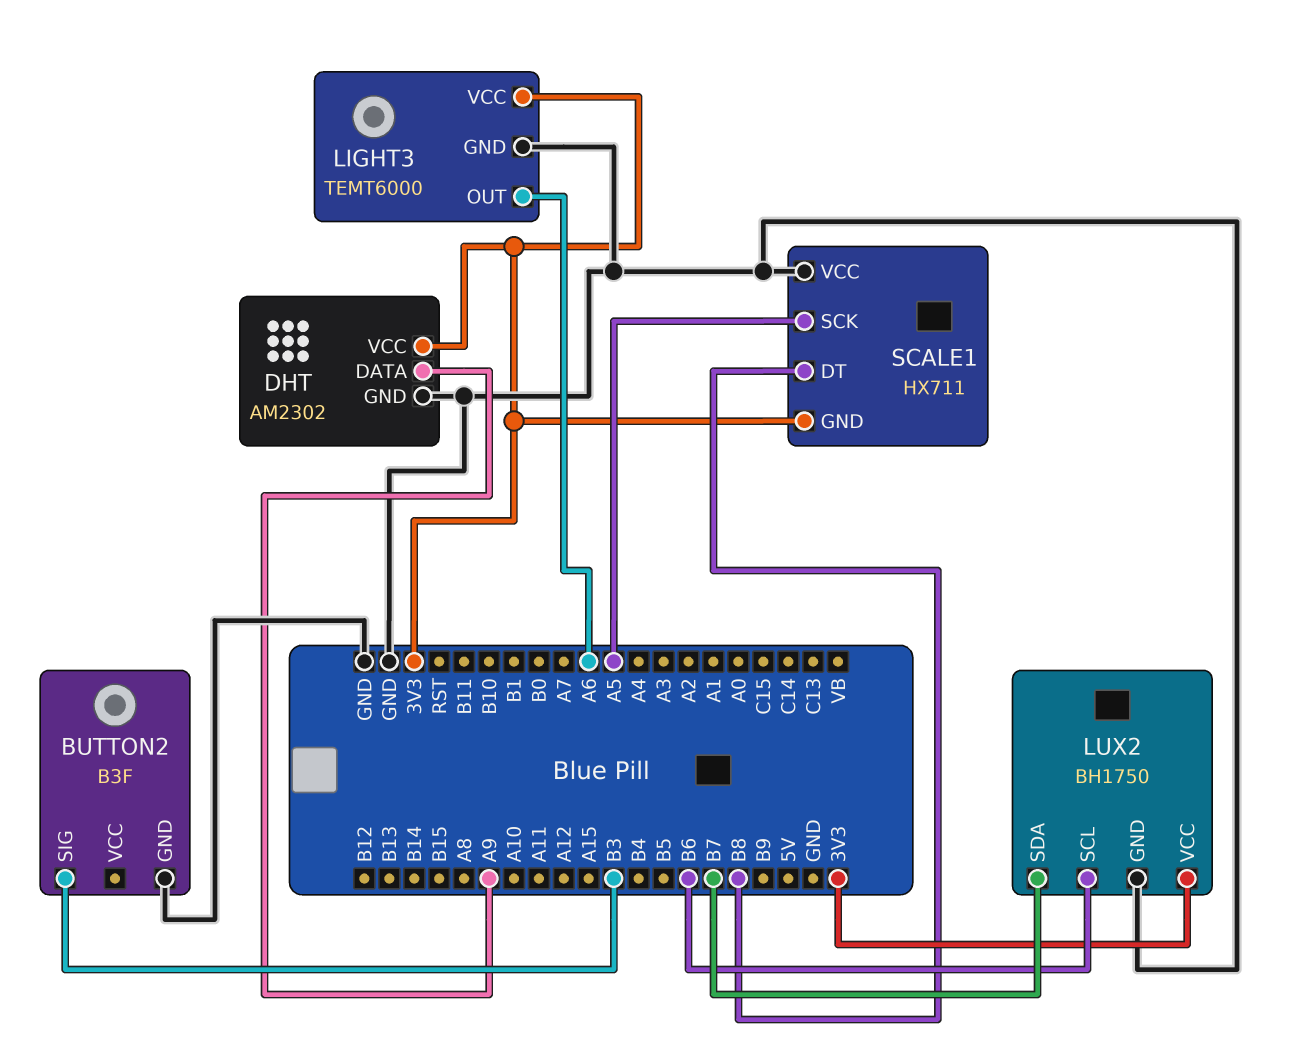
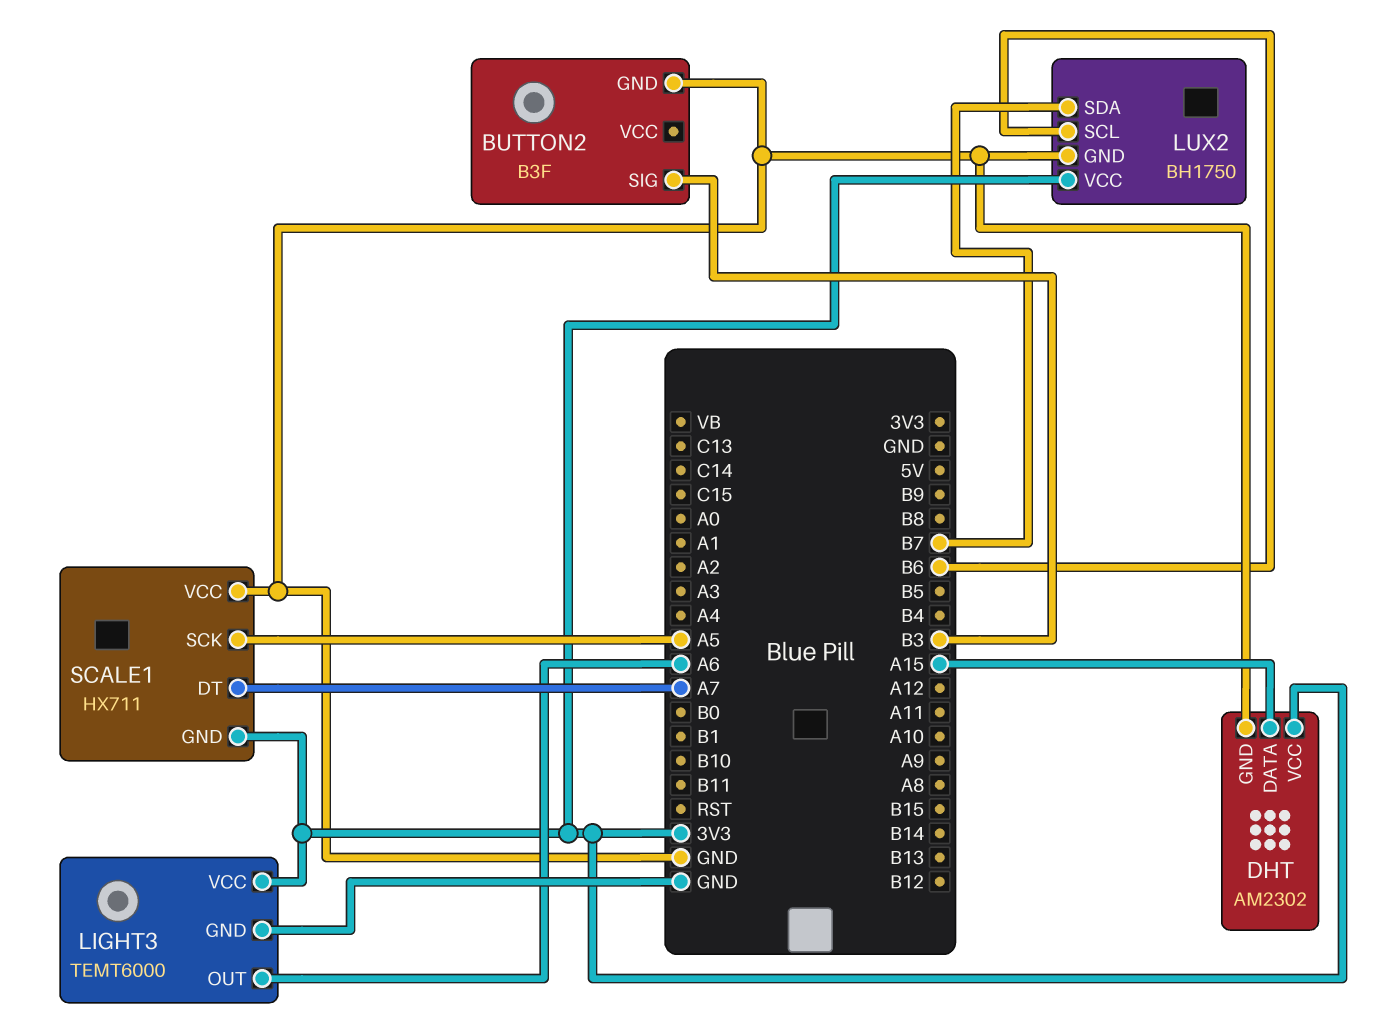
DHT pin DATA: A9 -> A15
SCALE1 pin DT: B8 -> A7

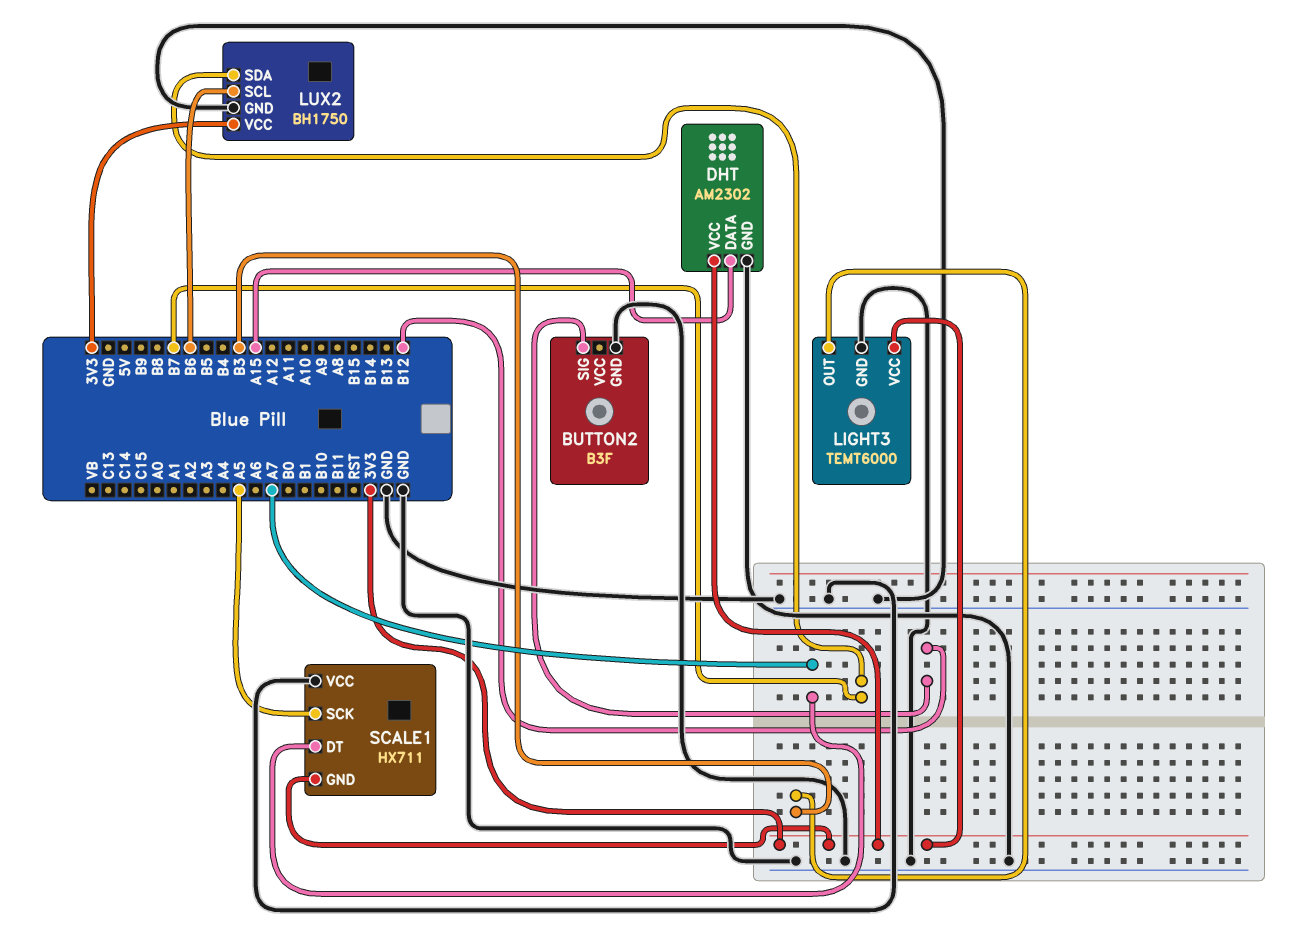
BUTTON2 pin SIG: B3 -> B12
LIGHT3 pin OUT: A6 -> B3

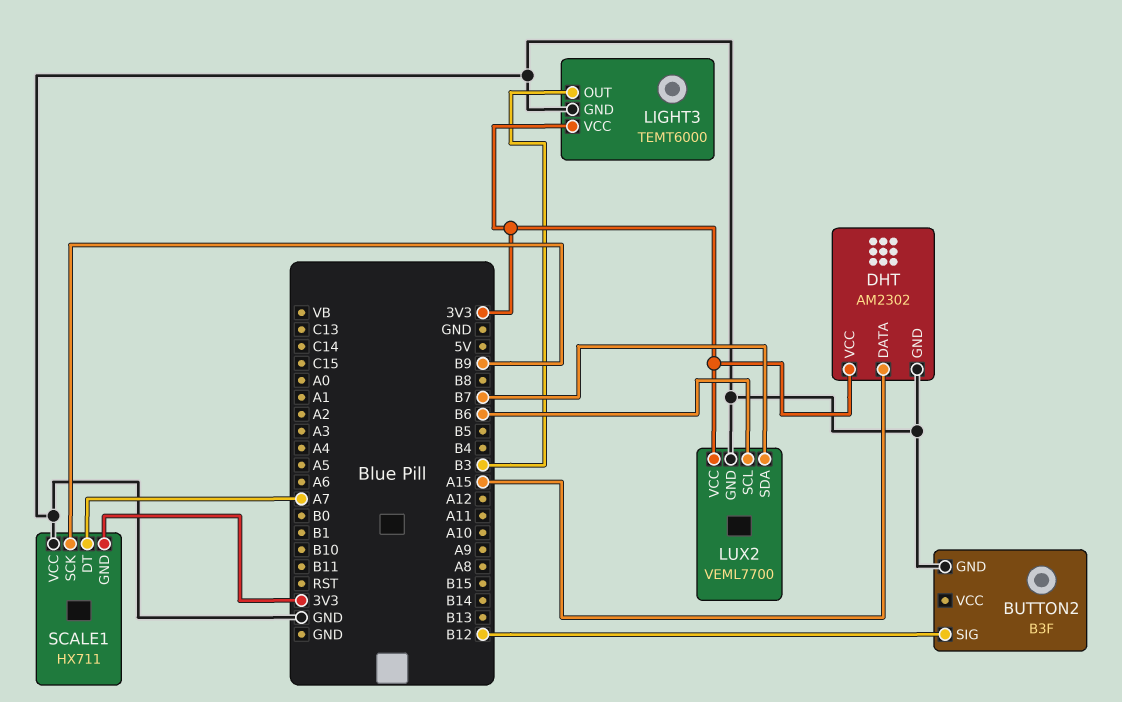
LUX2: BH1750 -> VEML7700
SCALE1 pin SCK: A5 -> B9

